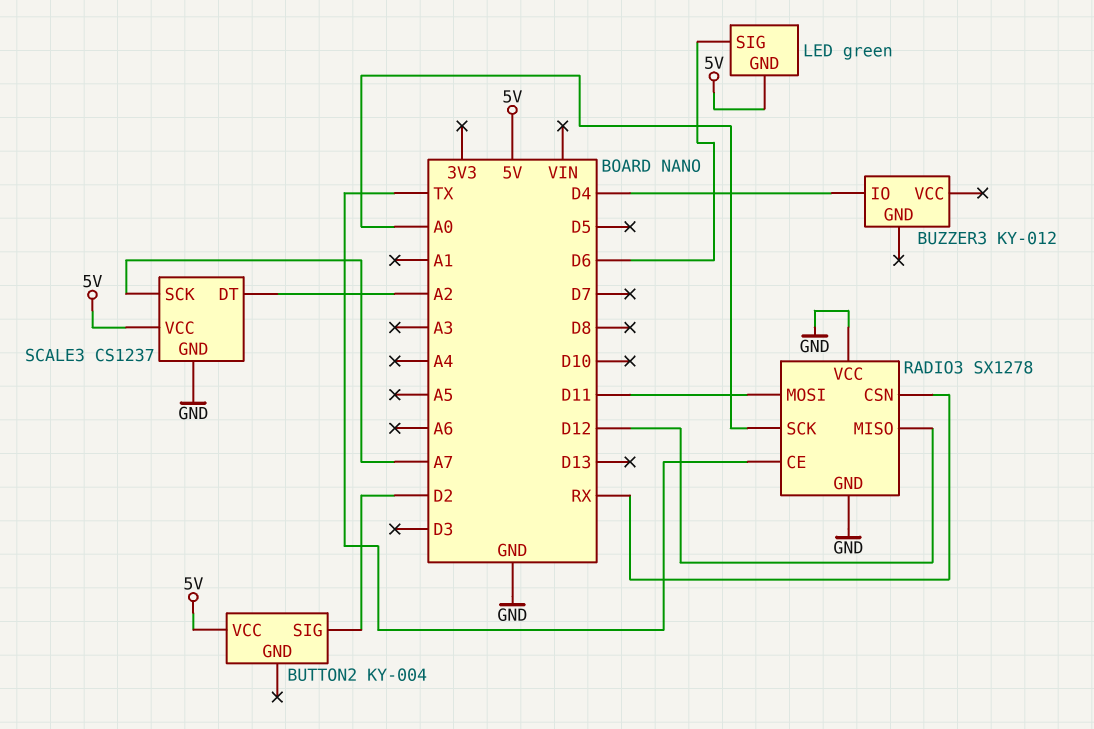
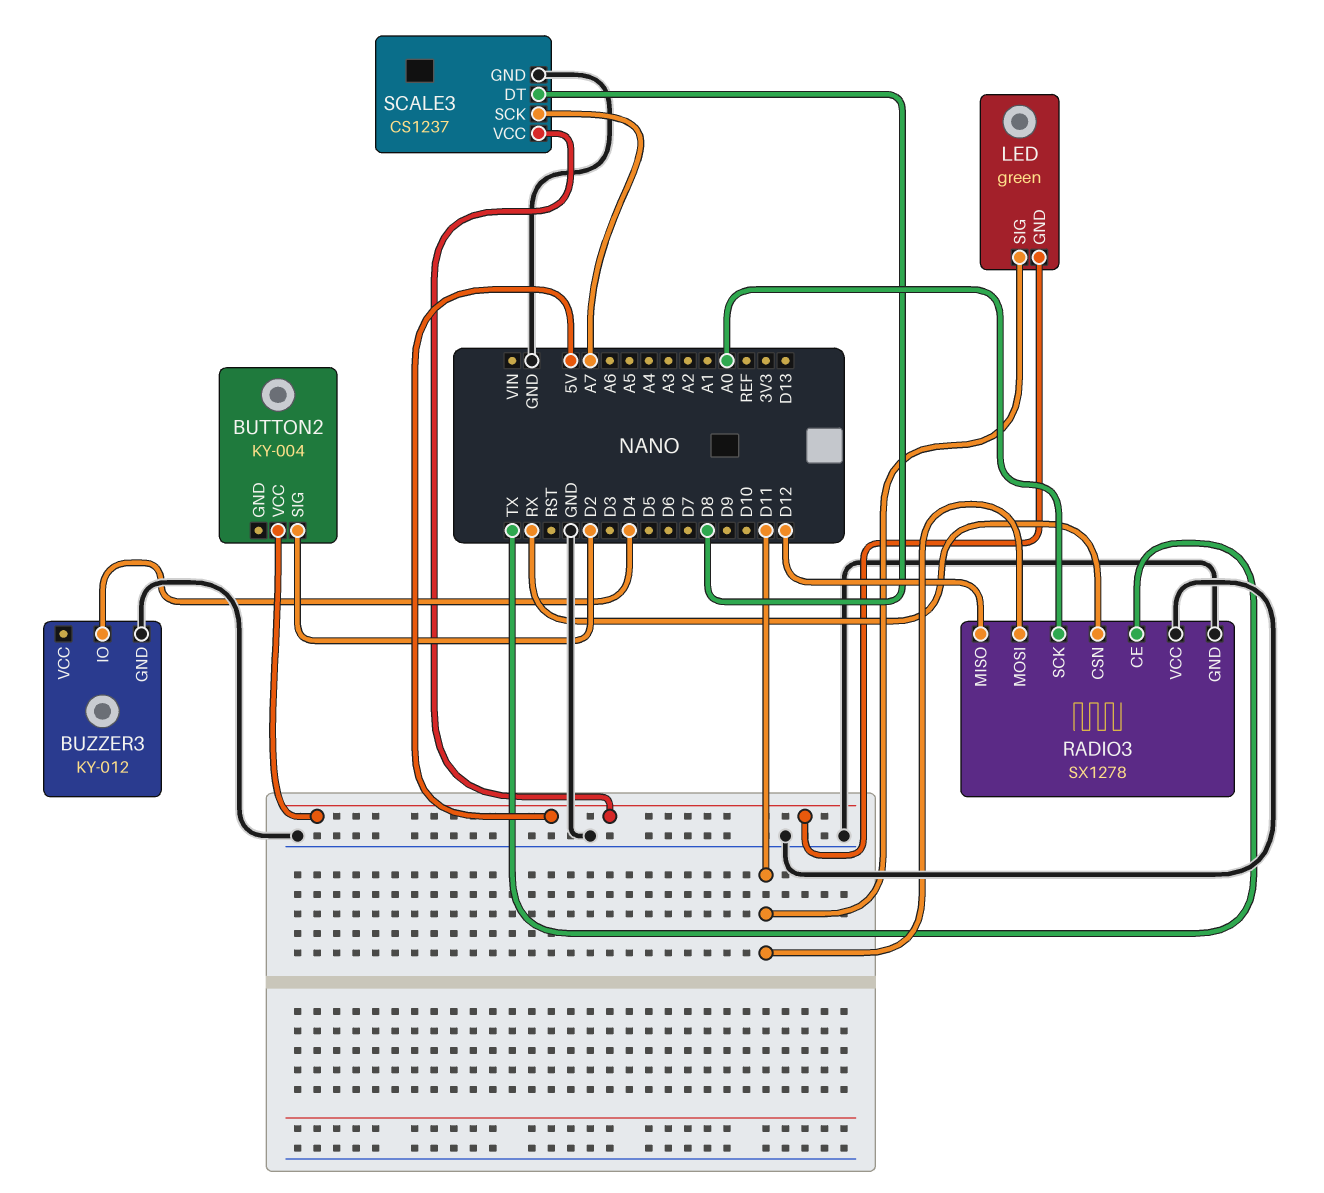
BUZZER3 pin GND: none -> GND
LED pin SIG: D6 -> D11
SCALE3 pin DT: A2 -> D8

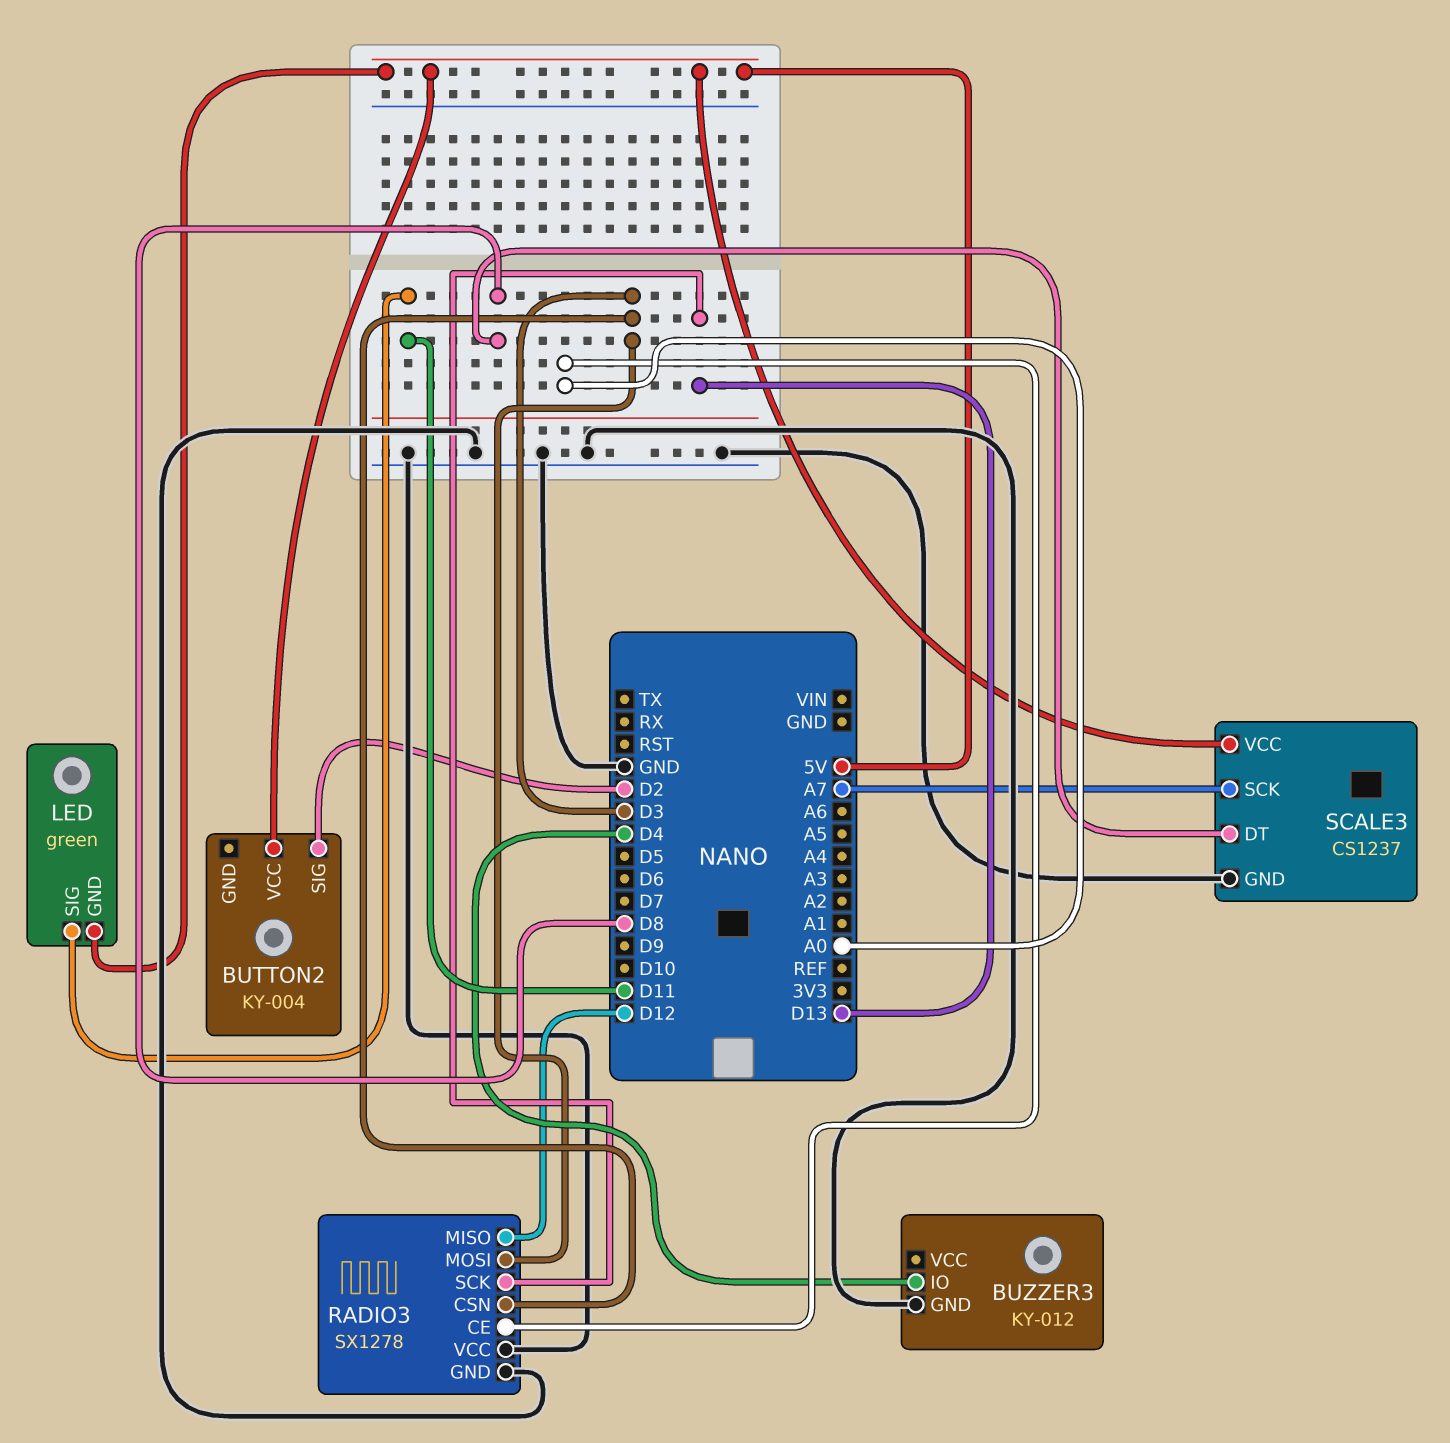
RADIO3 pin CE: TX -> A0
RADIO3 pin CSN: RX -> D3
RADIO3 pin MOSI: D11 -> D3
RADIO3 pin SCK: A0 -> D13

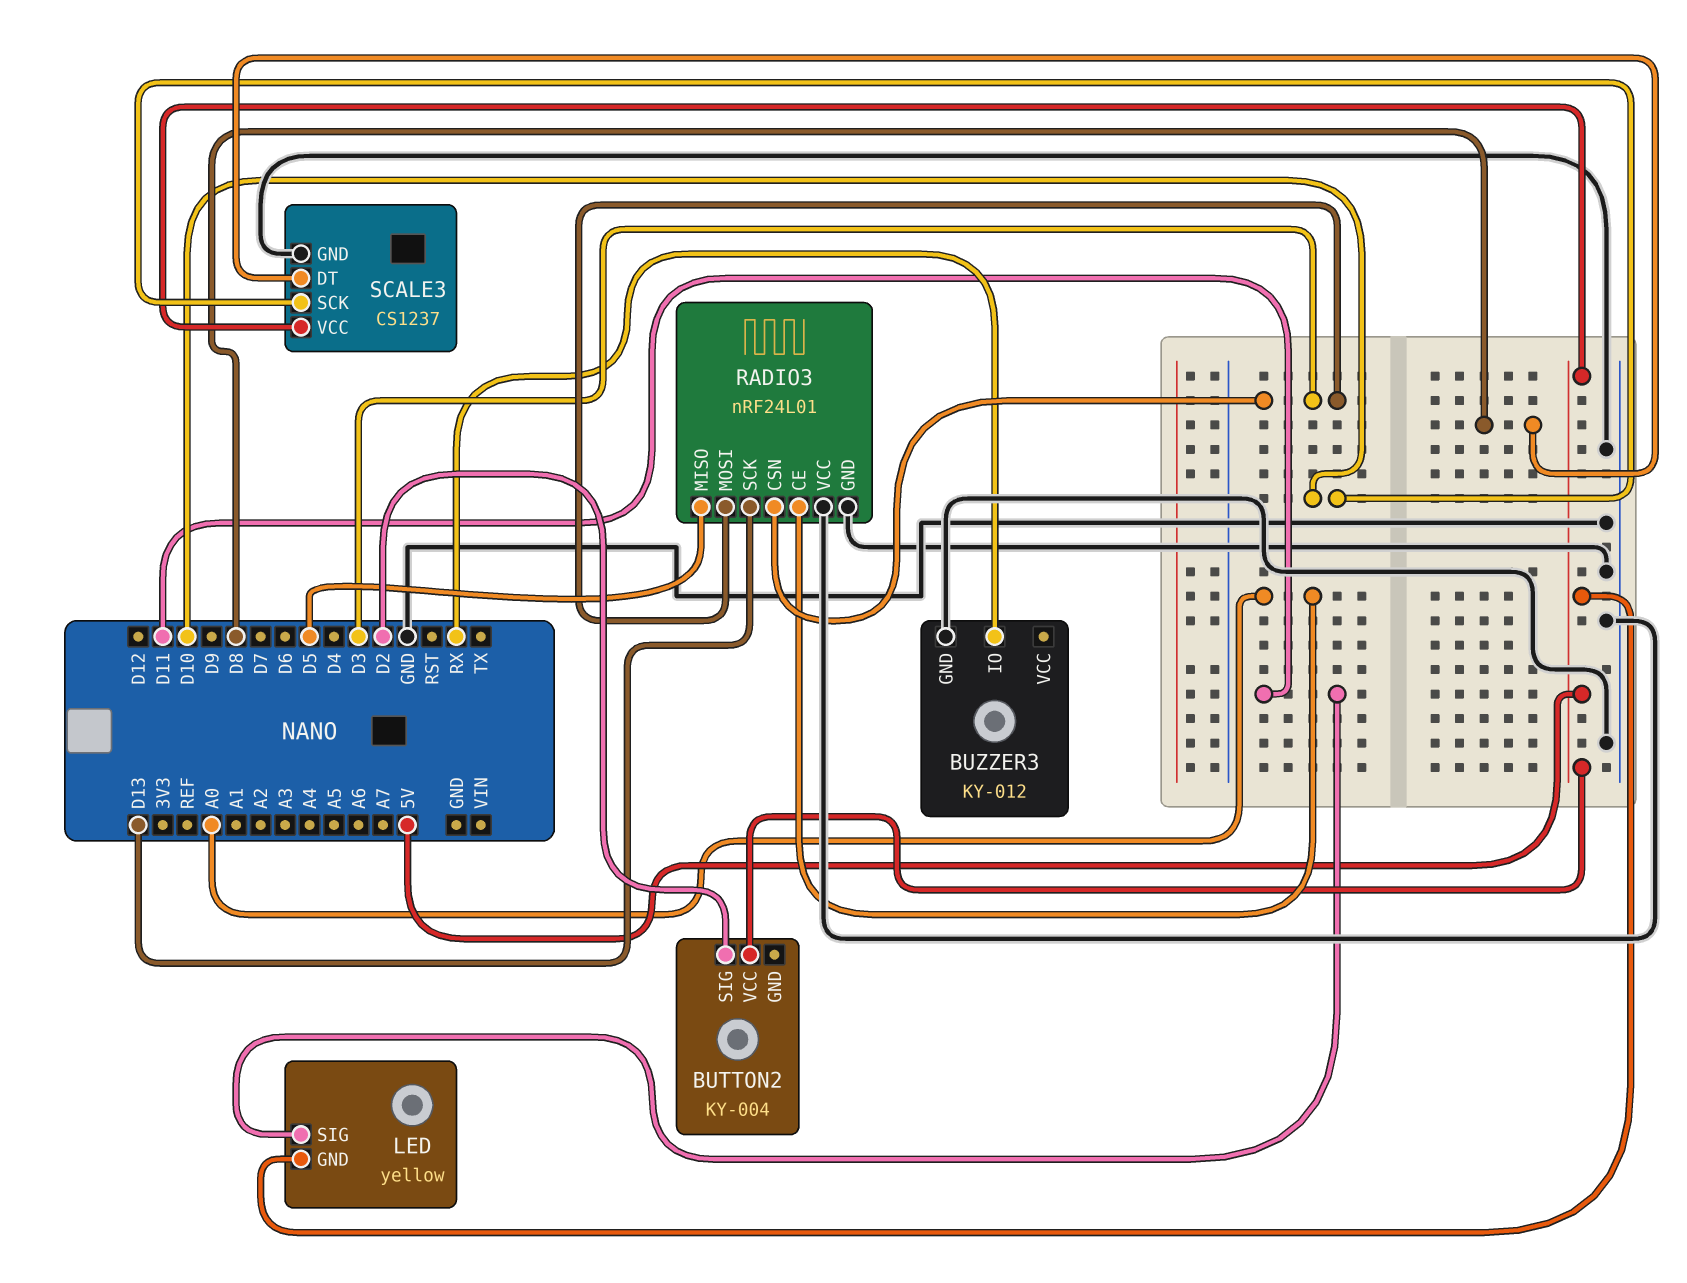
BUZZER3 pin IO: D4 -> RX
LED: green -> yellow
RADIO3: SX1278 -> nRF24L01
RADIO3 pin MISO: D12 -> D5
SCALE3 pin SCK: A7 -> D10

